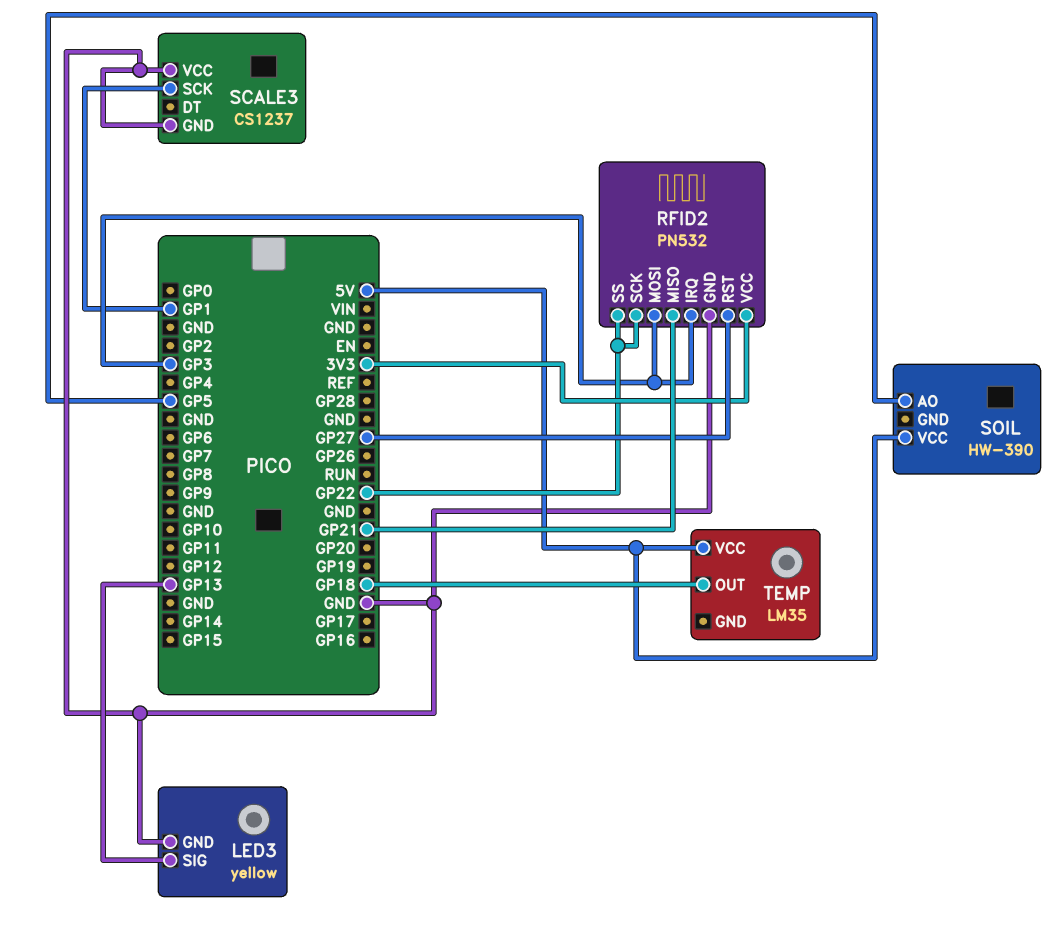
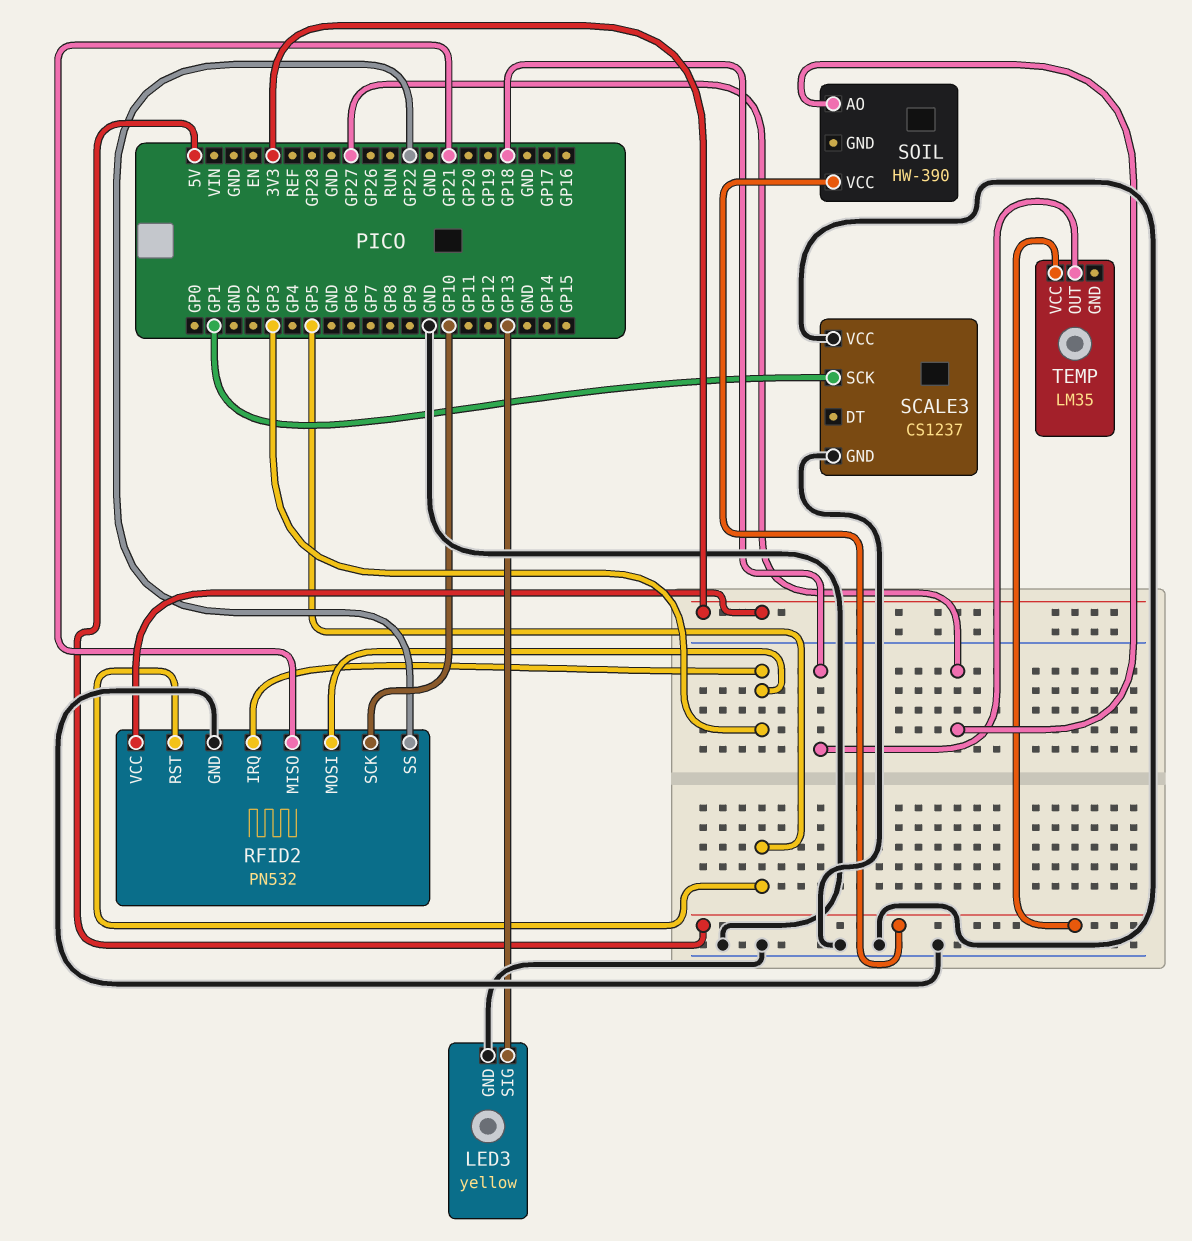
RFID2 pin RST: GP27 -> GP5
RFID2 pin SCK: GP22 -> GP10
SOIL pin AO: GP5 -> GP27

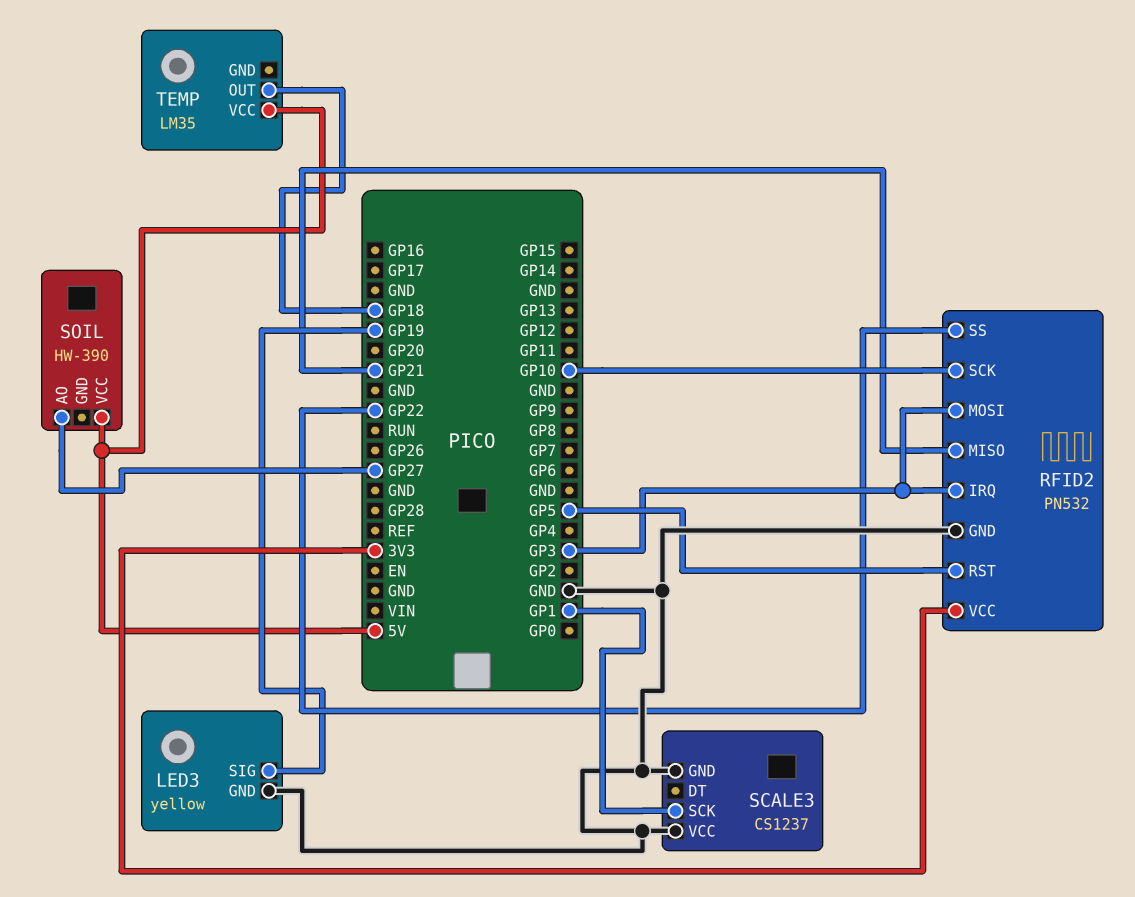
LED3 pin SIG: GP13 -> GP19

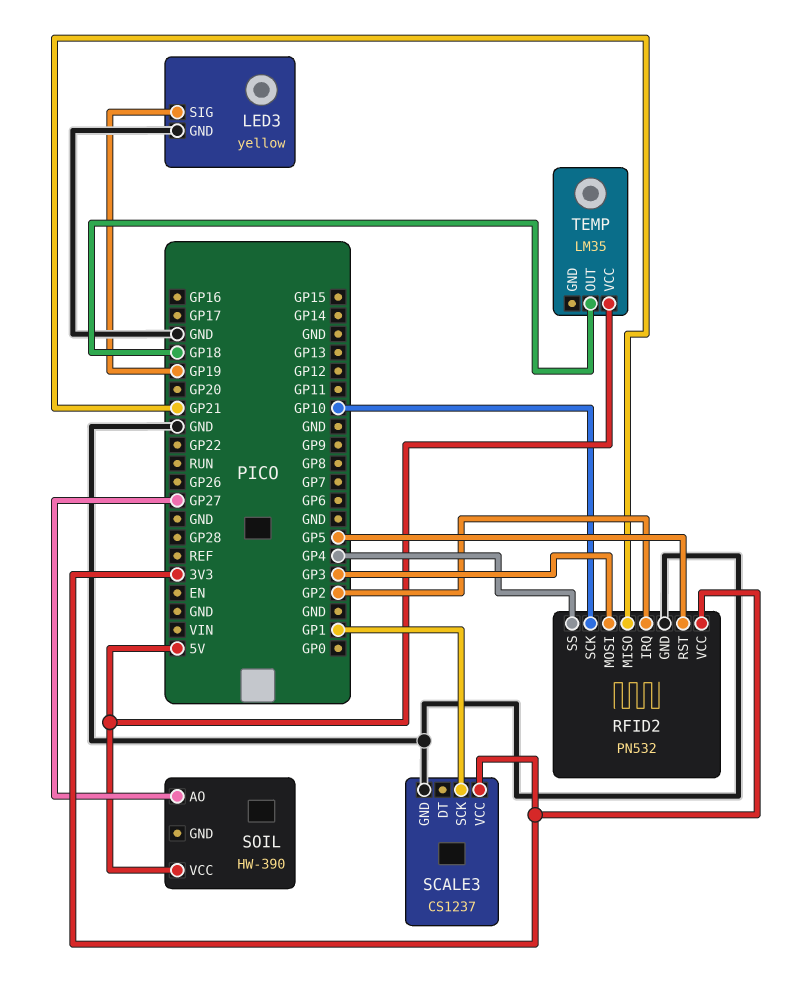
RFID2 pin IRQ: GP3 -> GP2
RFID2 pin SS: GP22 -> GP4
SCALE3 pin VCC: GND -> 3V3

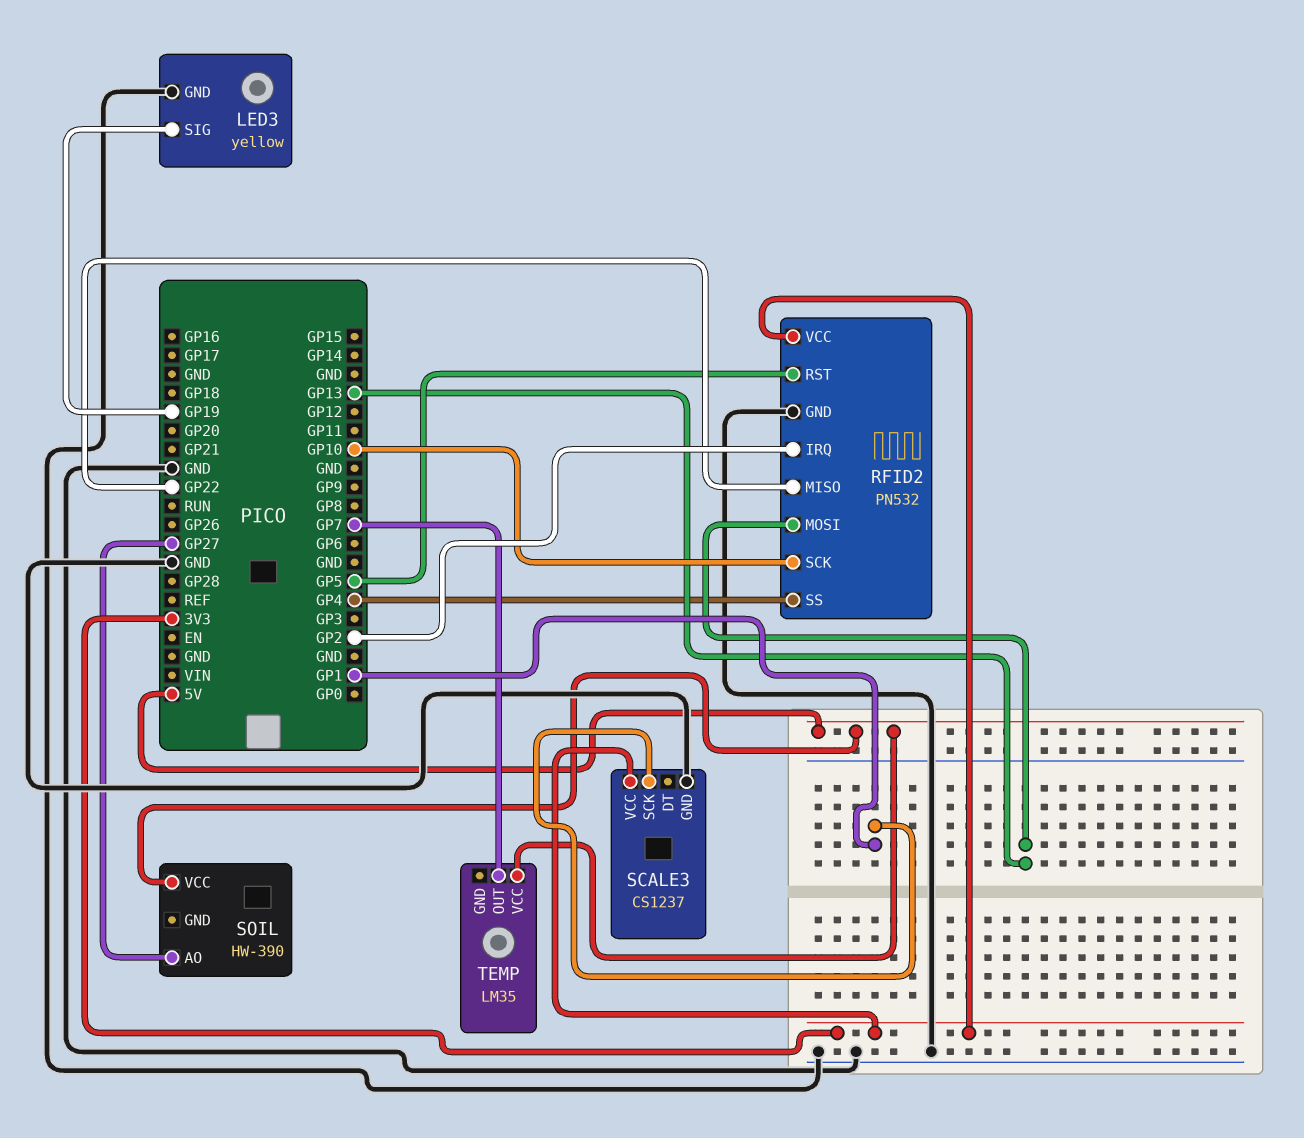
RFID2 pin MISO: GP21 -> GP22
RFID2 pin MOSI: GP3 -> GP13
TEMP pin OUT: GP18 -> GP7

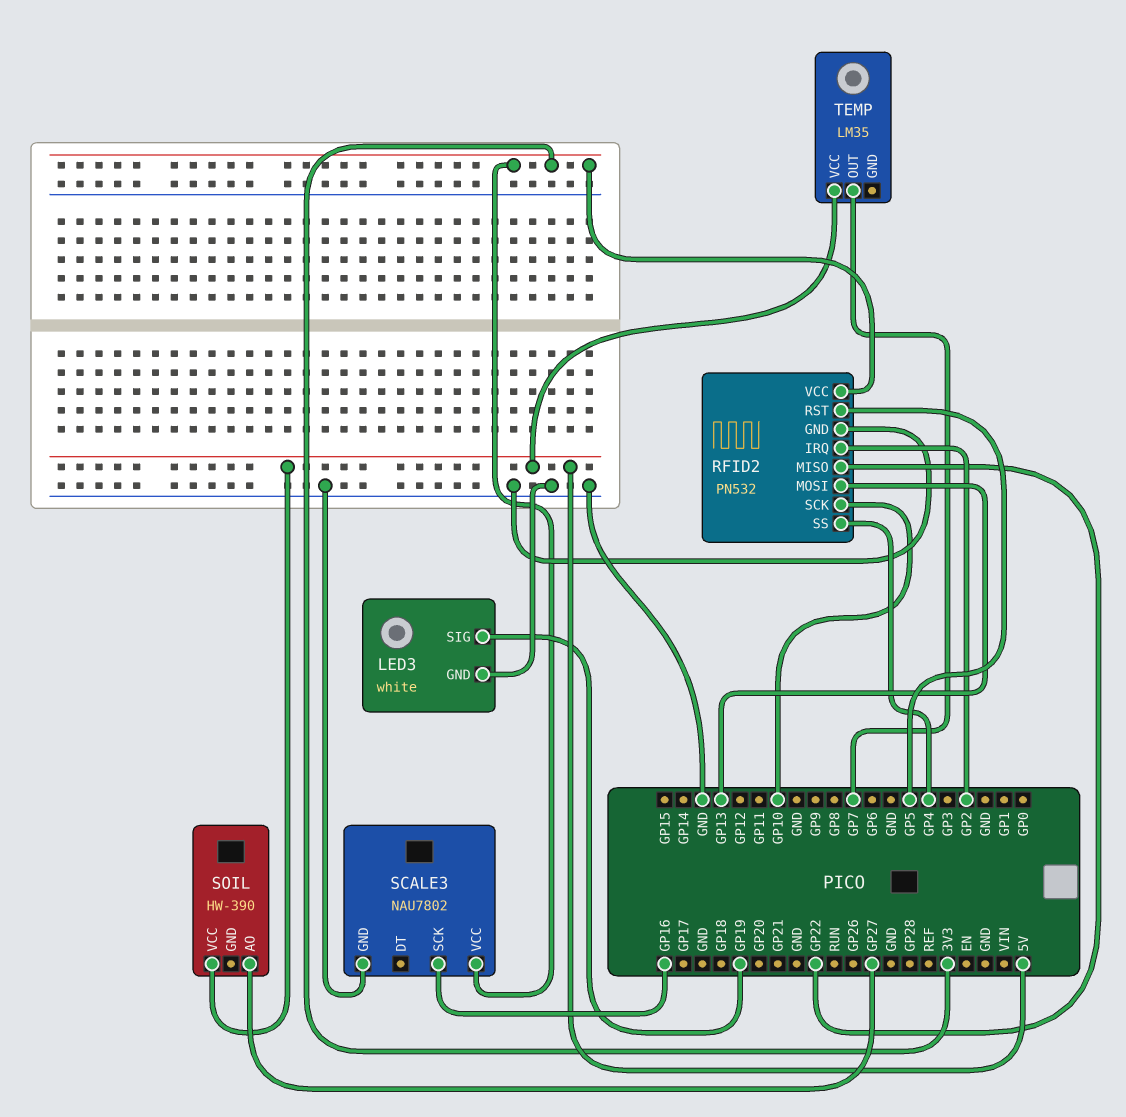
LED3: yellow -> white
SCALE3: CS1237 -> NAU7802
SCALE3 pin SCK: GP1 -> GP16

